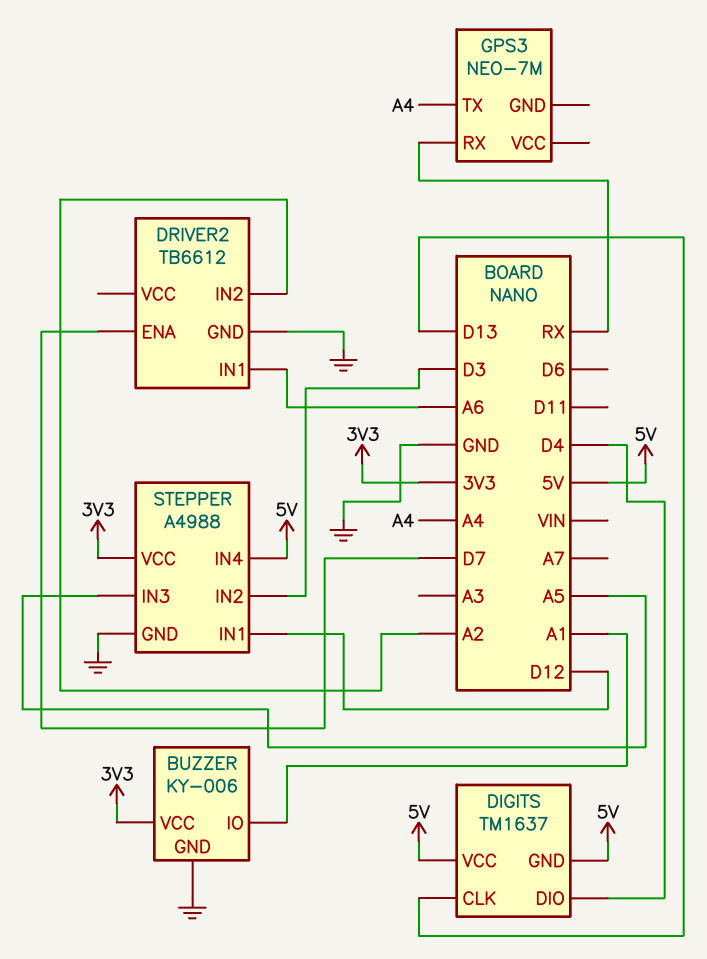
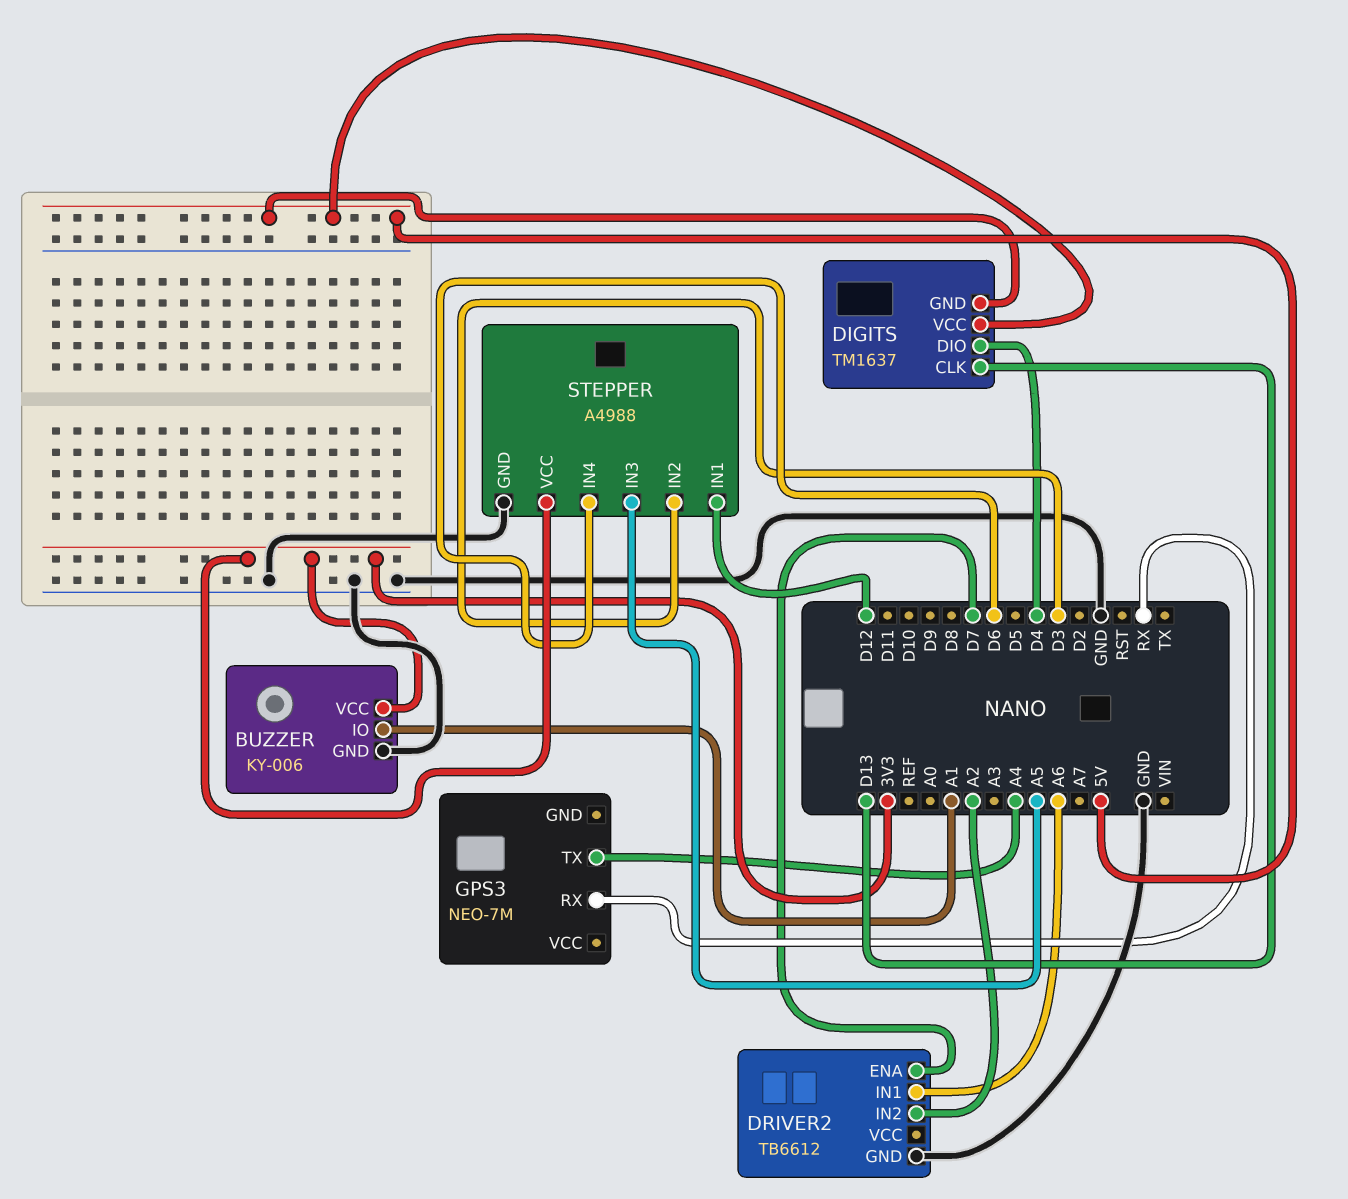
STEPPER pin IN4: 5V -> D6

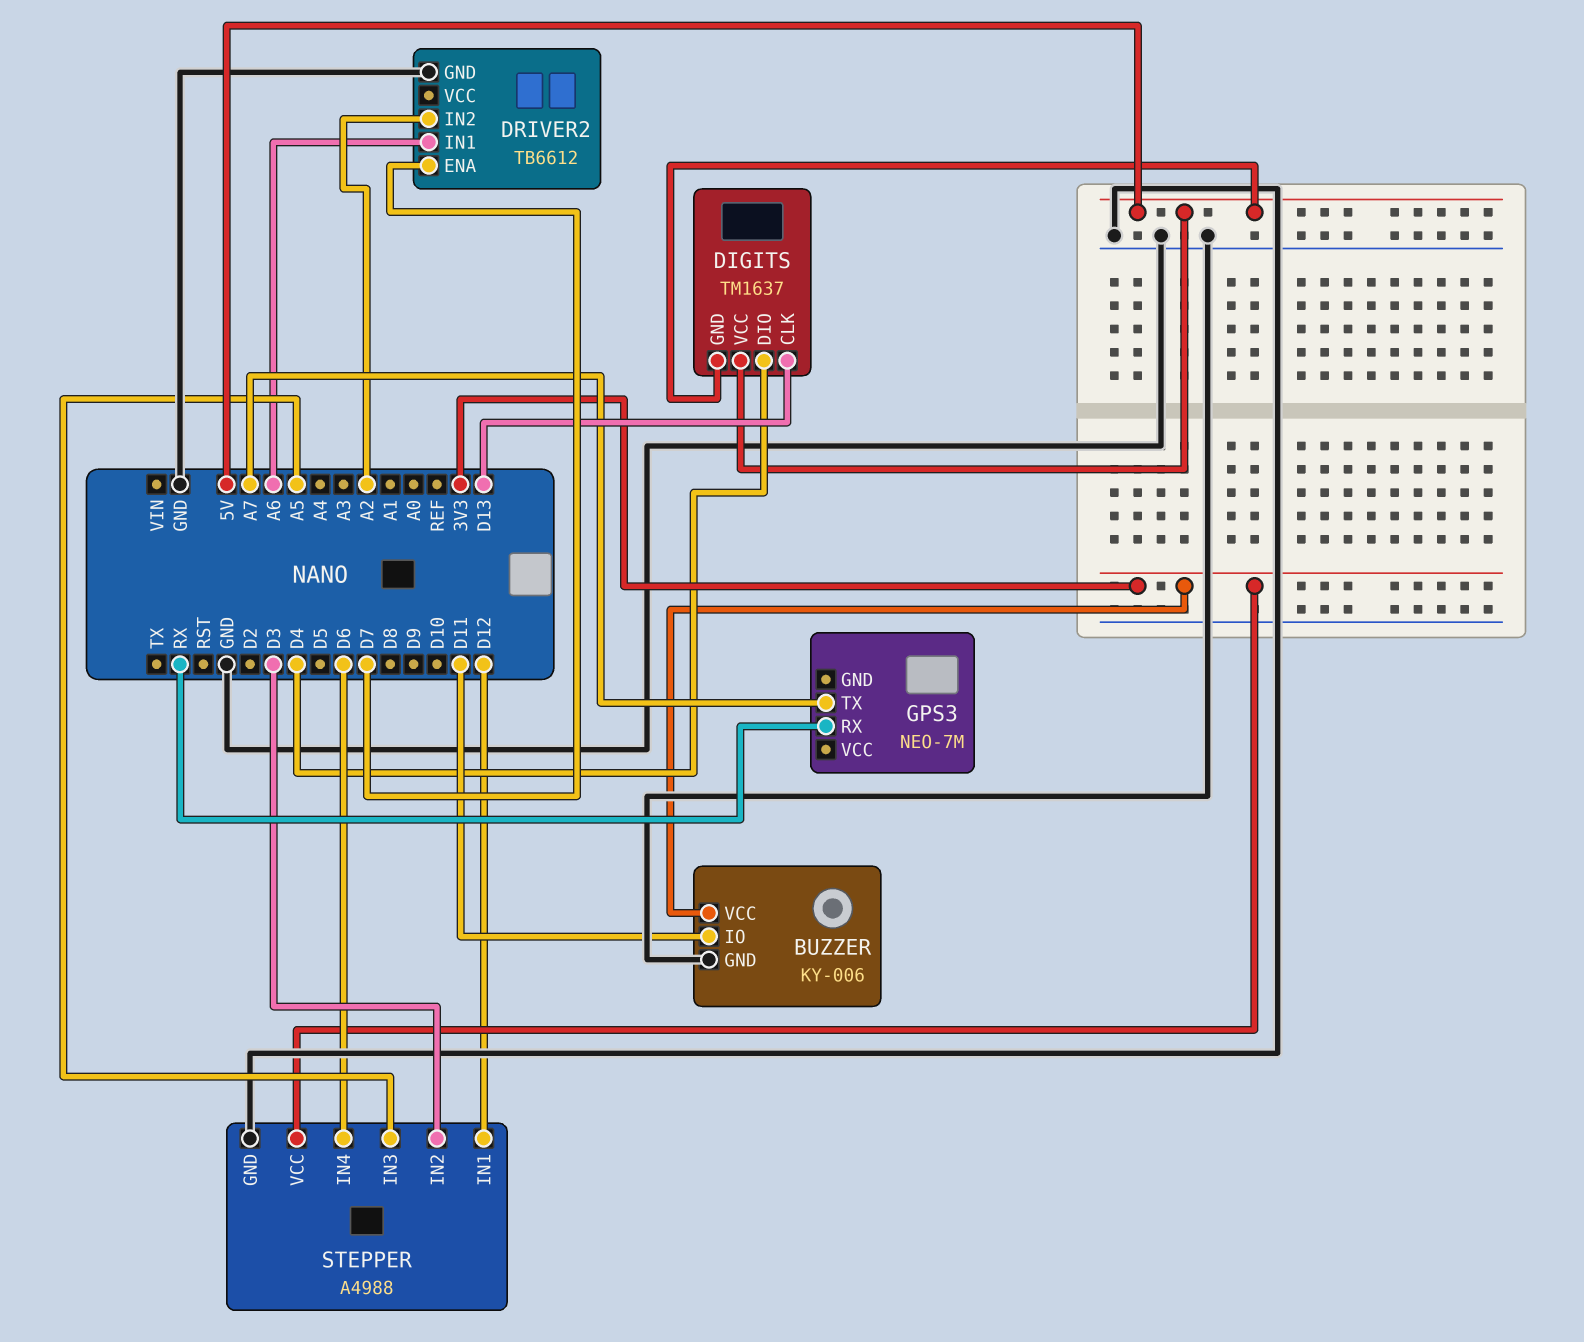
BUZZER pin IO: A1 -> D11
GPS3 pin TX: A4 -> A7

